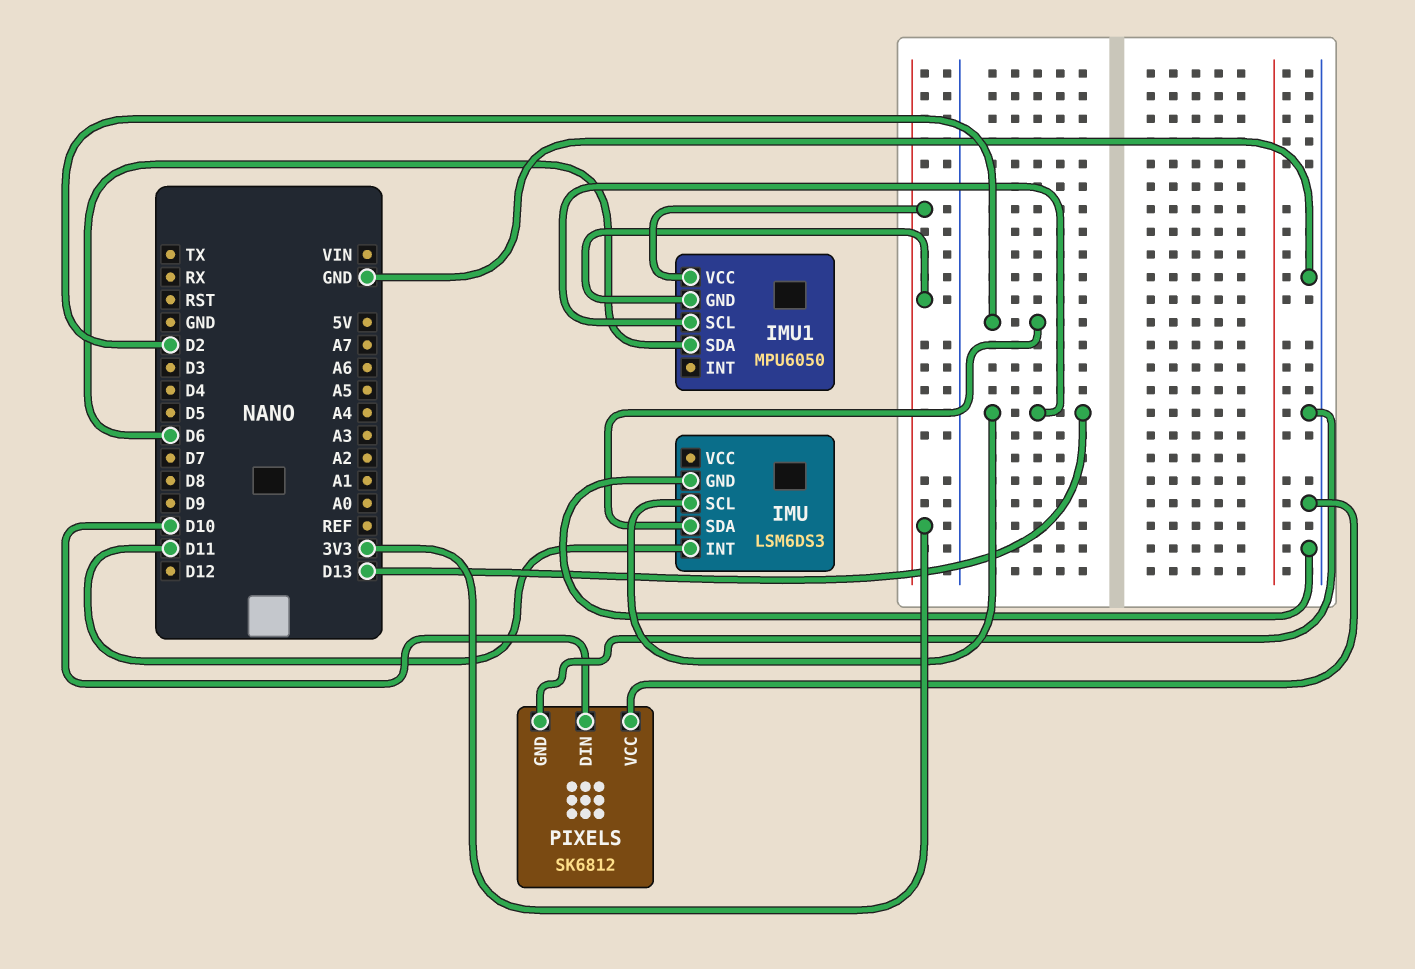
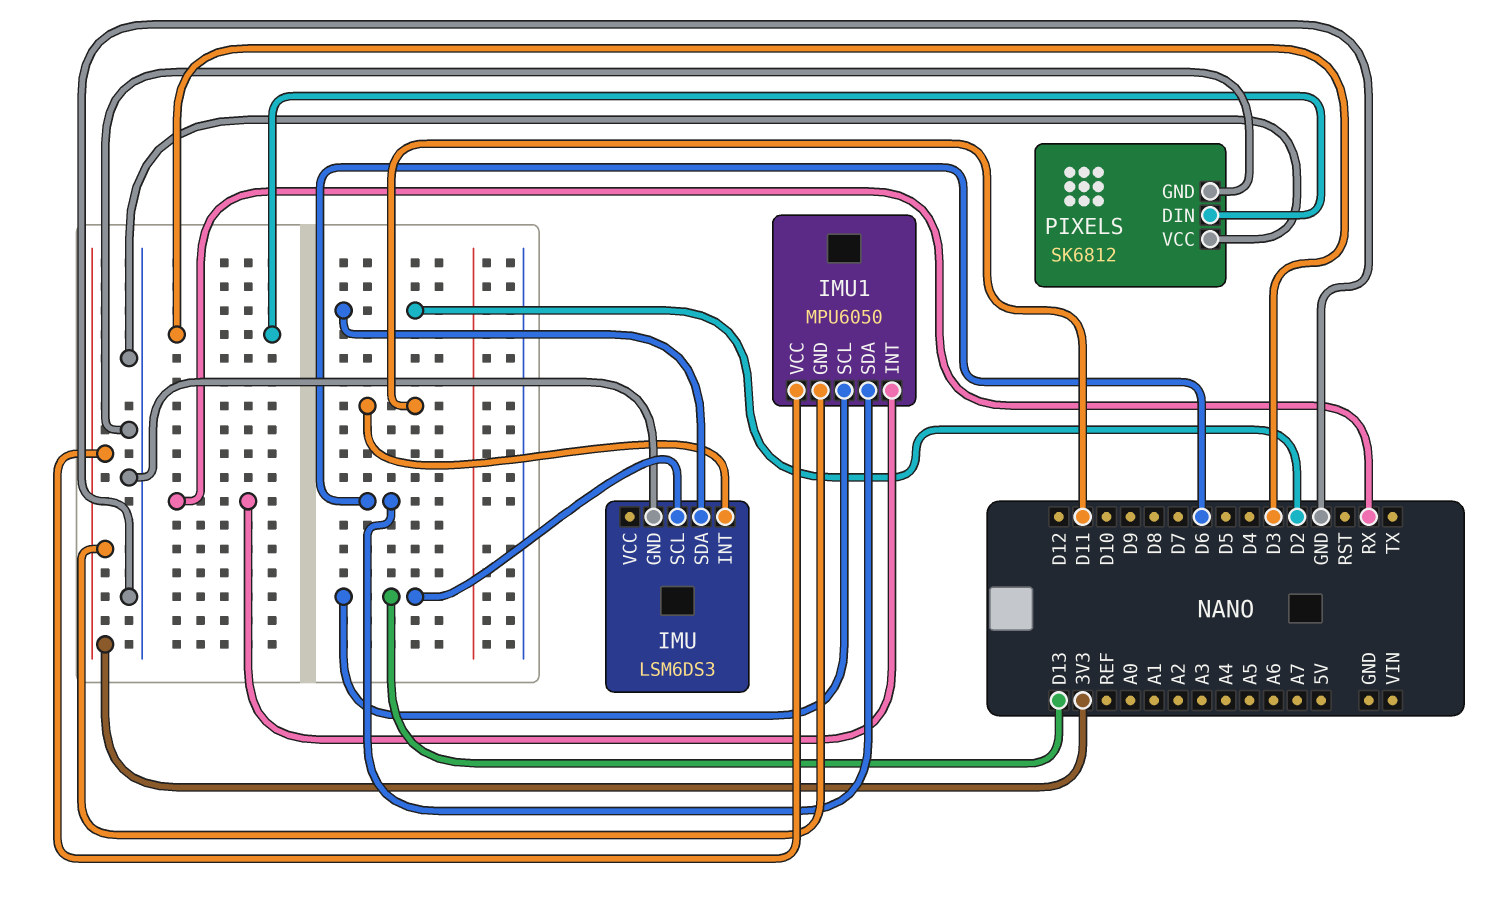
IMU1 pin INT: none -> RX
PIXELS pin DIN: D10 -> D3

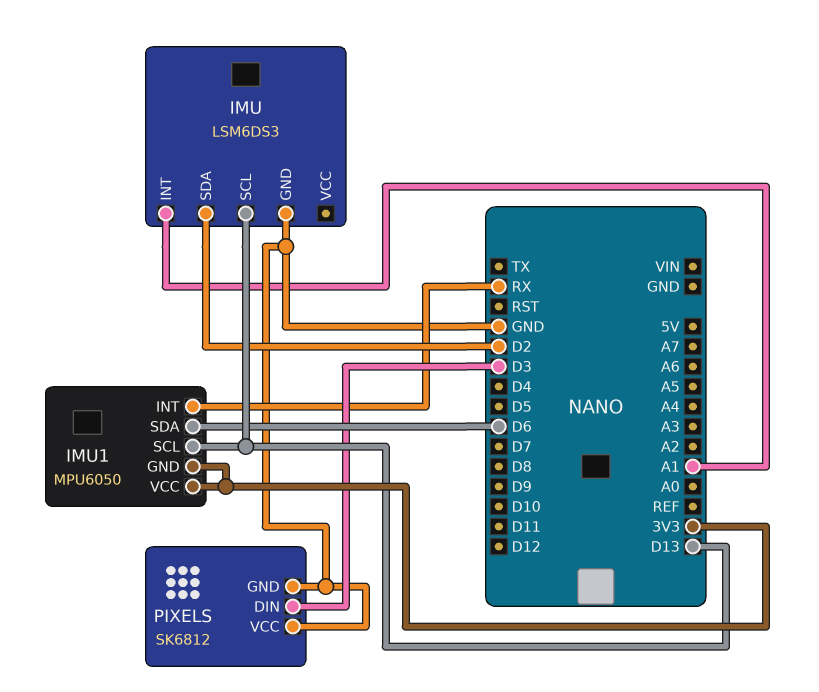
IMU pin INT: D11 -> A1

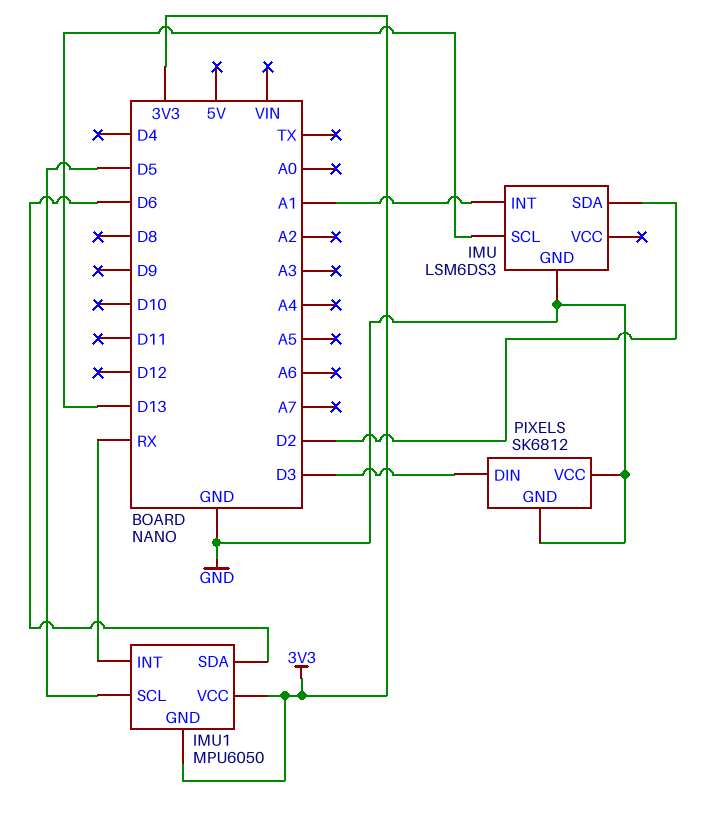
IMU1 pin SCL: D13 -> D5

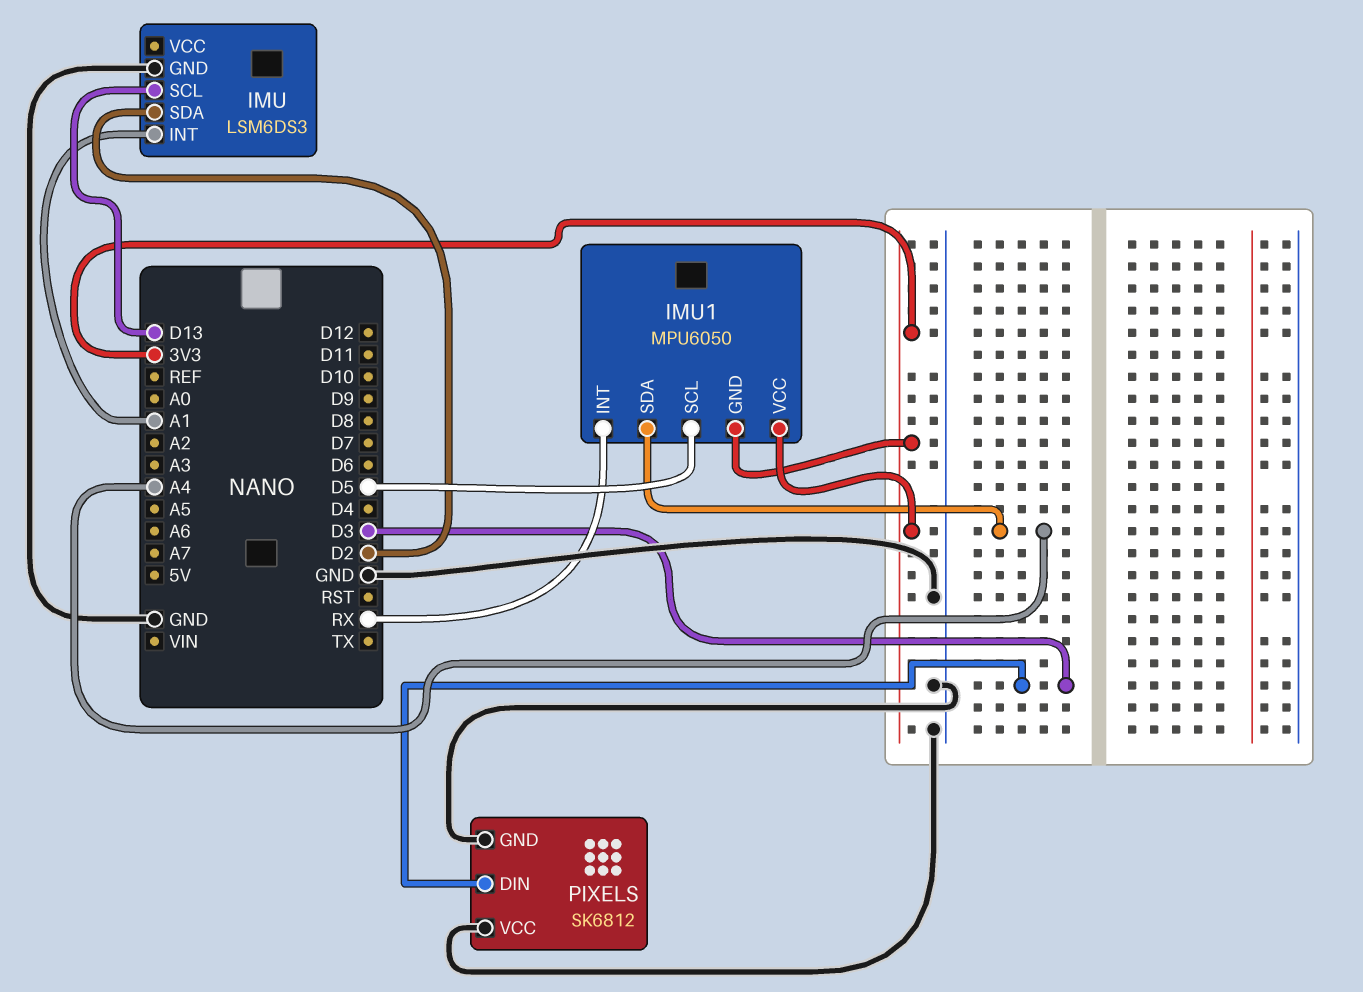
IMU1 pin SDA: D6 -> A4

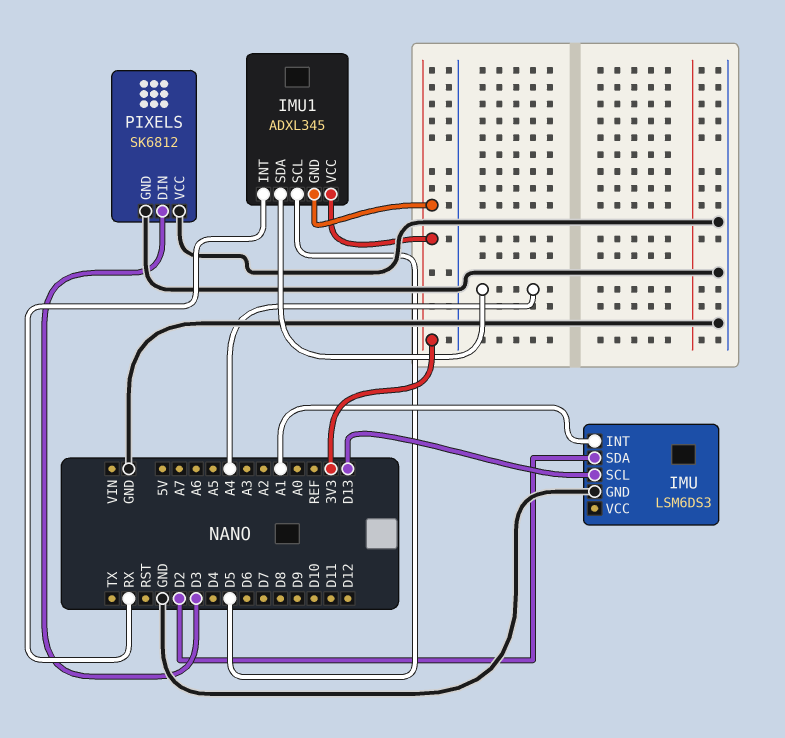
IMU1: MPU6050 -> ADXL345

